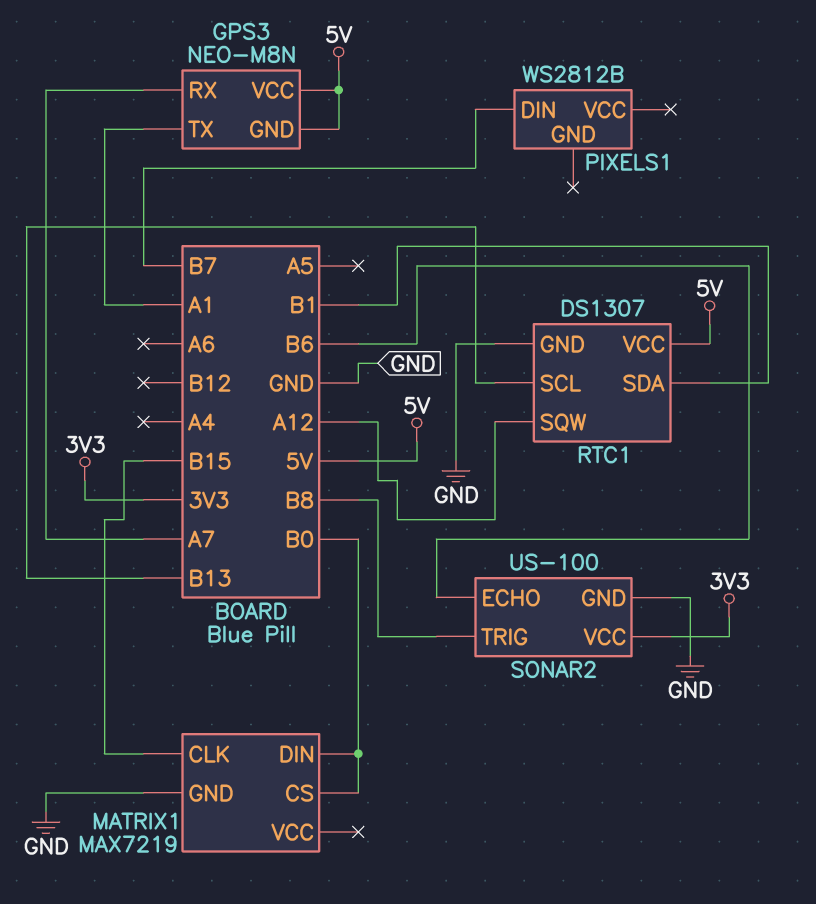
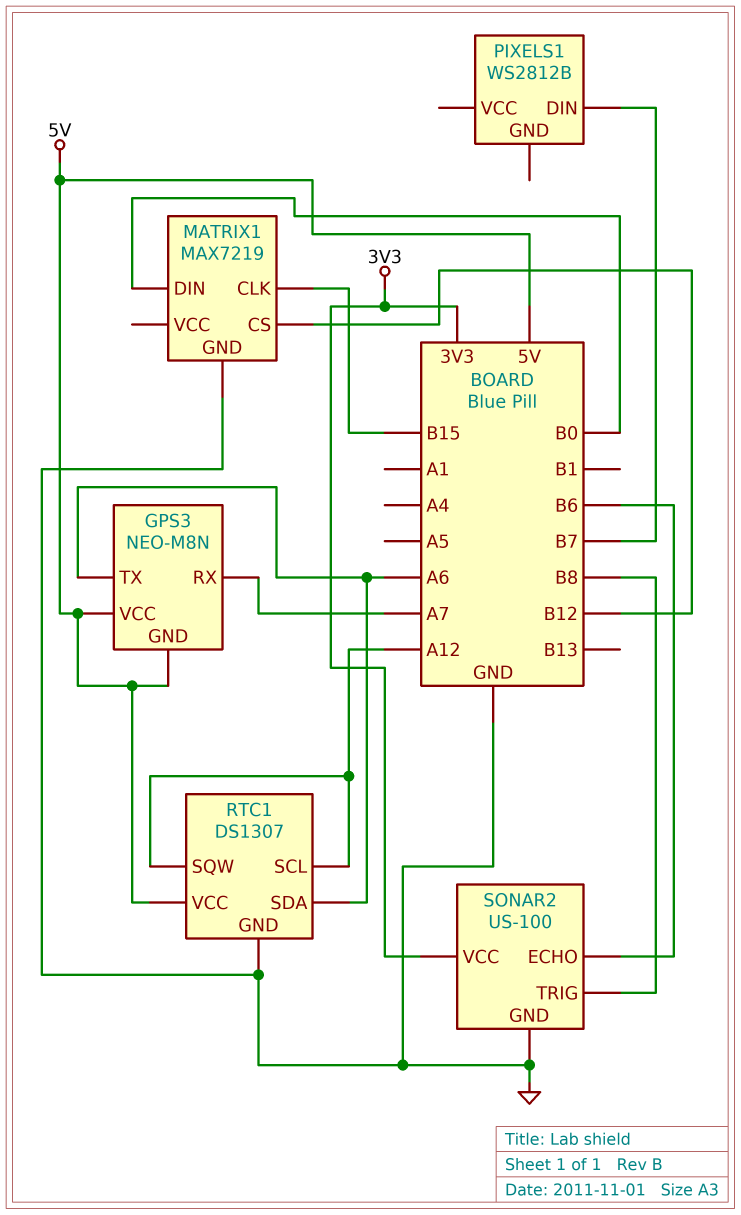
GPS3 pin TX: A1 -> A6
MATRIX1 pin CS: B0 -> B12
RTC1 pin SCL: B13 -> A12
RTC1 pin SDA: B1 -> A6

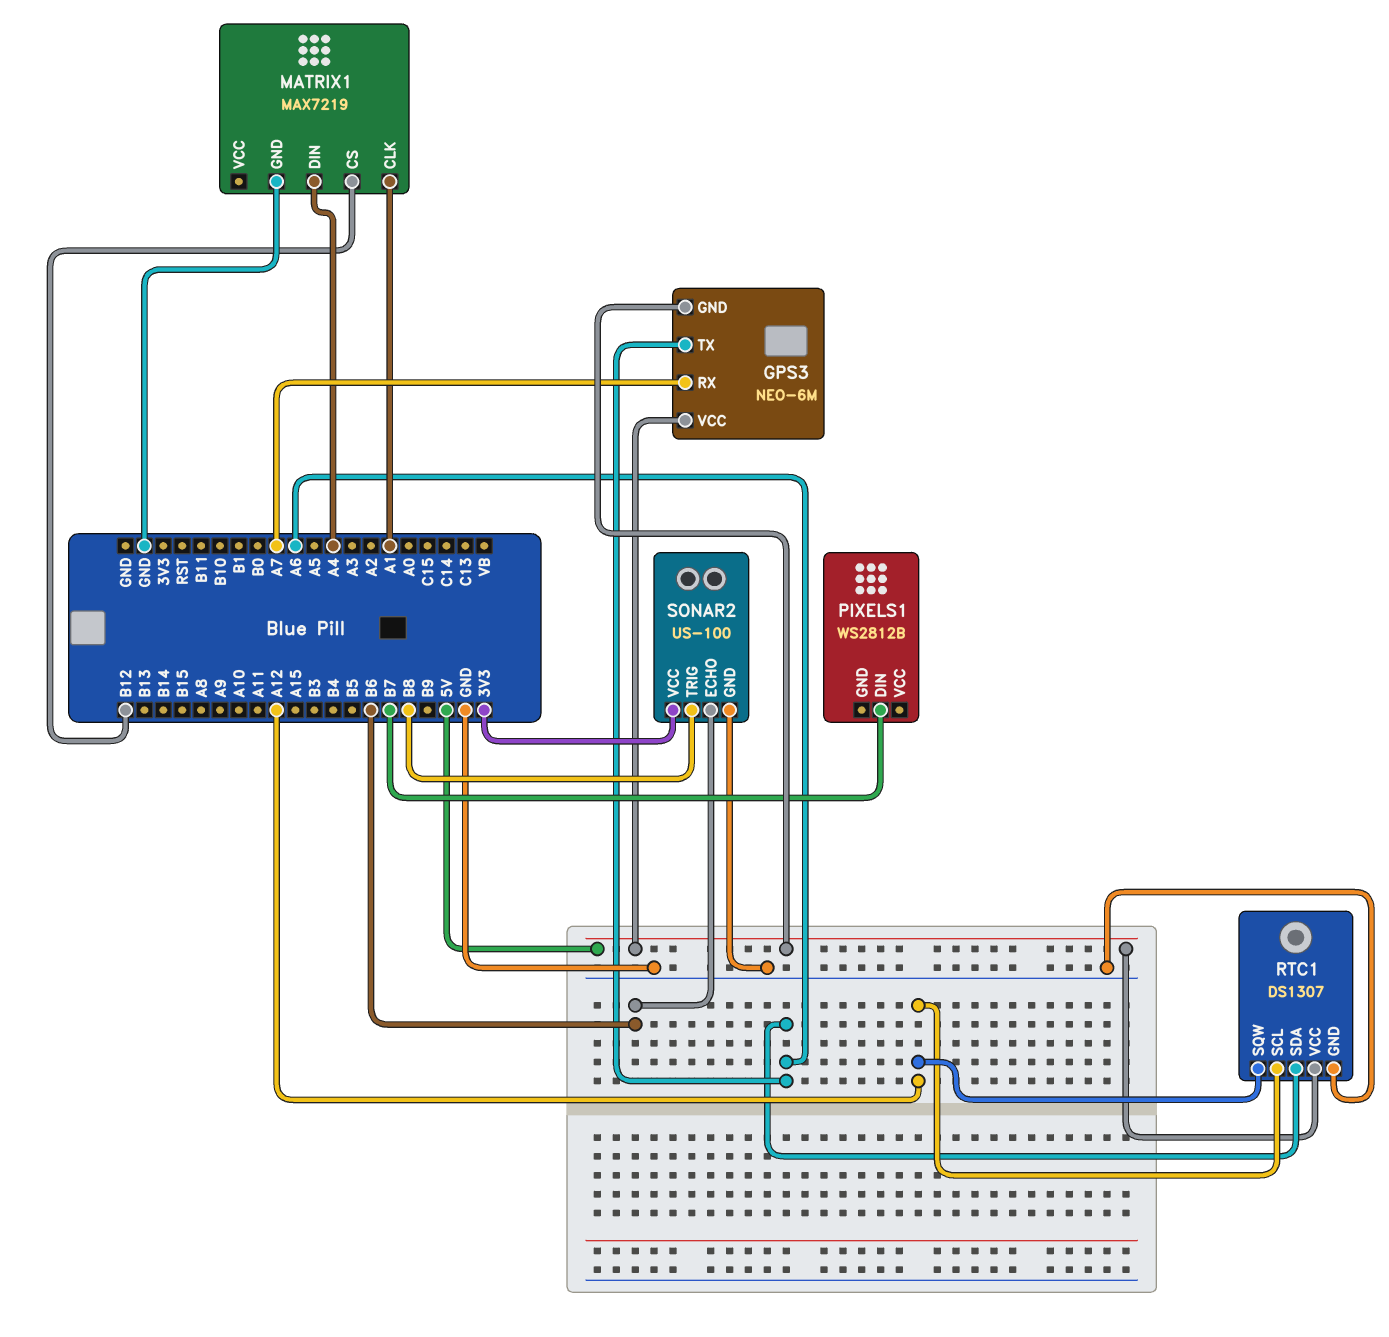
GPS3: NEO-M8N -> NEO-6M
MATRIX1 pin CLK: B15 -> A1
MATRIX1 pin DIN: B0 -> A4

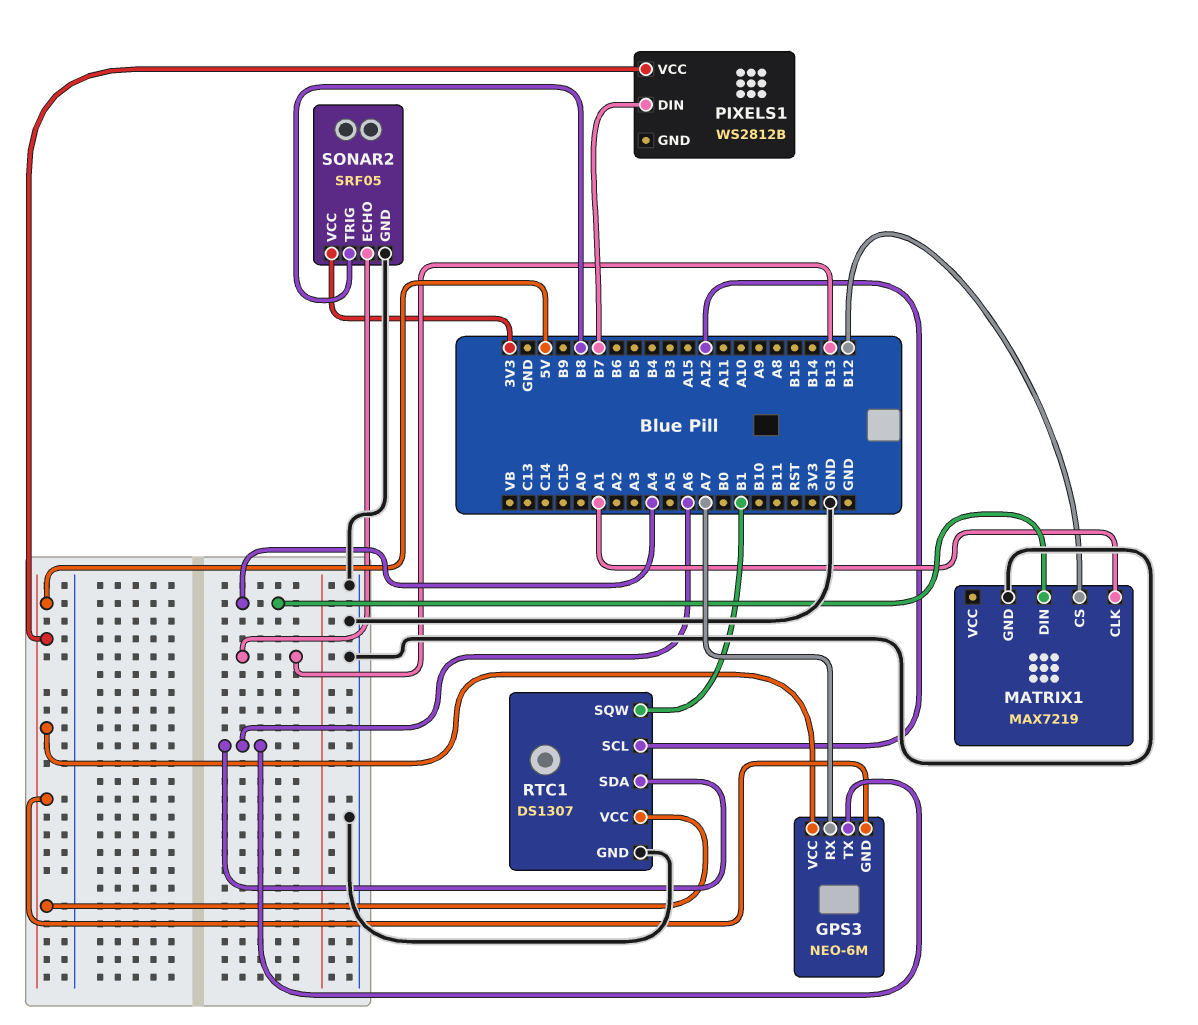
PIXELS1 pin VCC: none -> 5V
RTC1 pin SQW: A12 -> B1
SONAR2: US-100 -> SRF05
SONAR2 pin ECHO: B6 -> B13

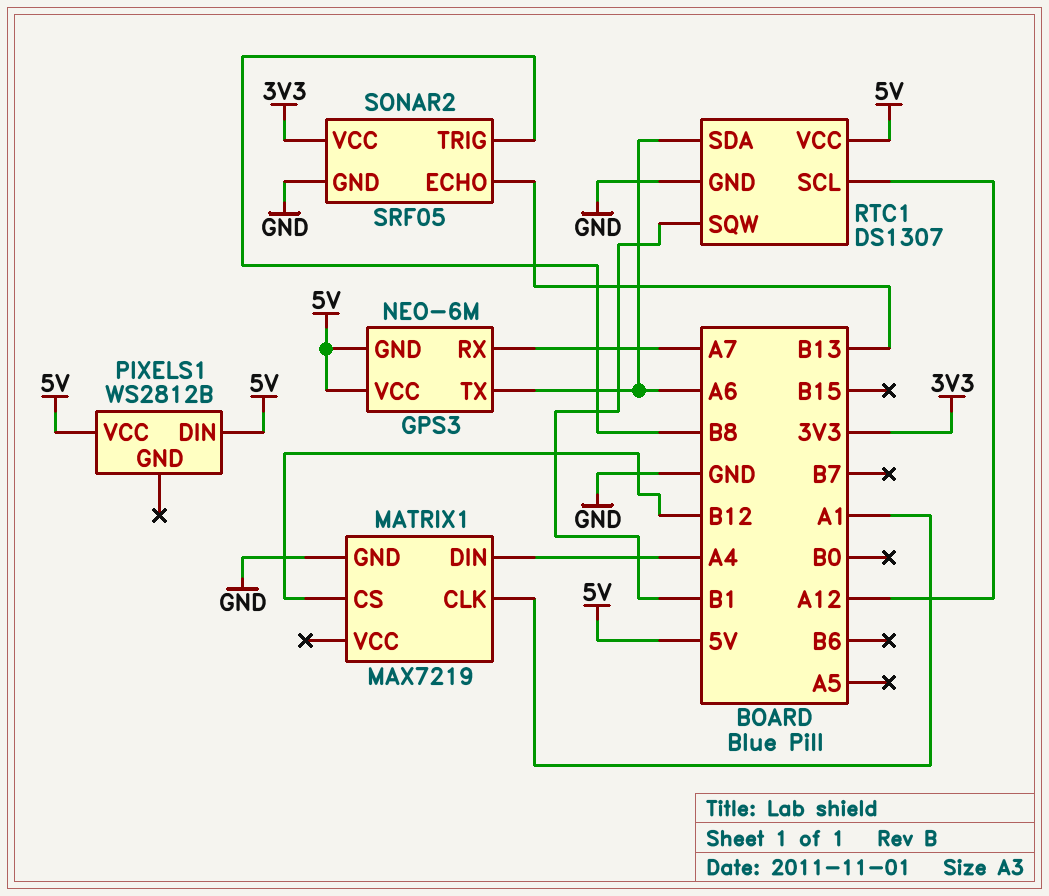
PIXELS1 pin DIN: B7 -> 5V

